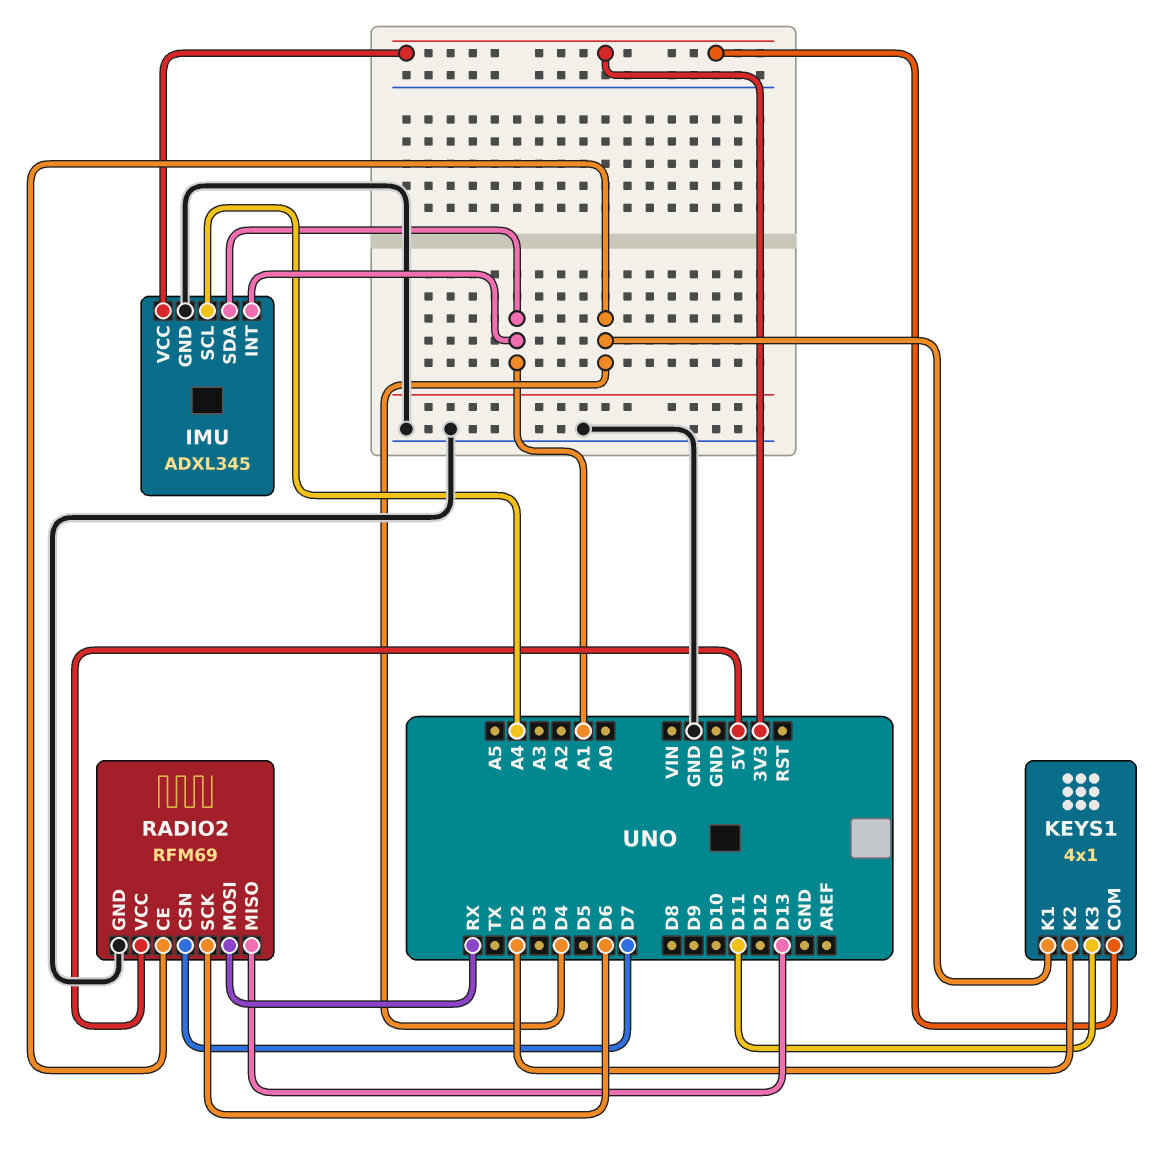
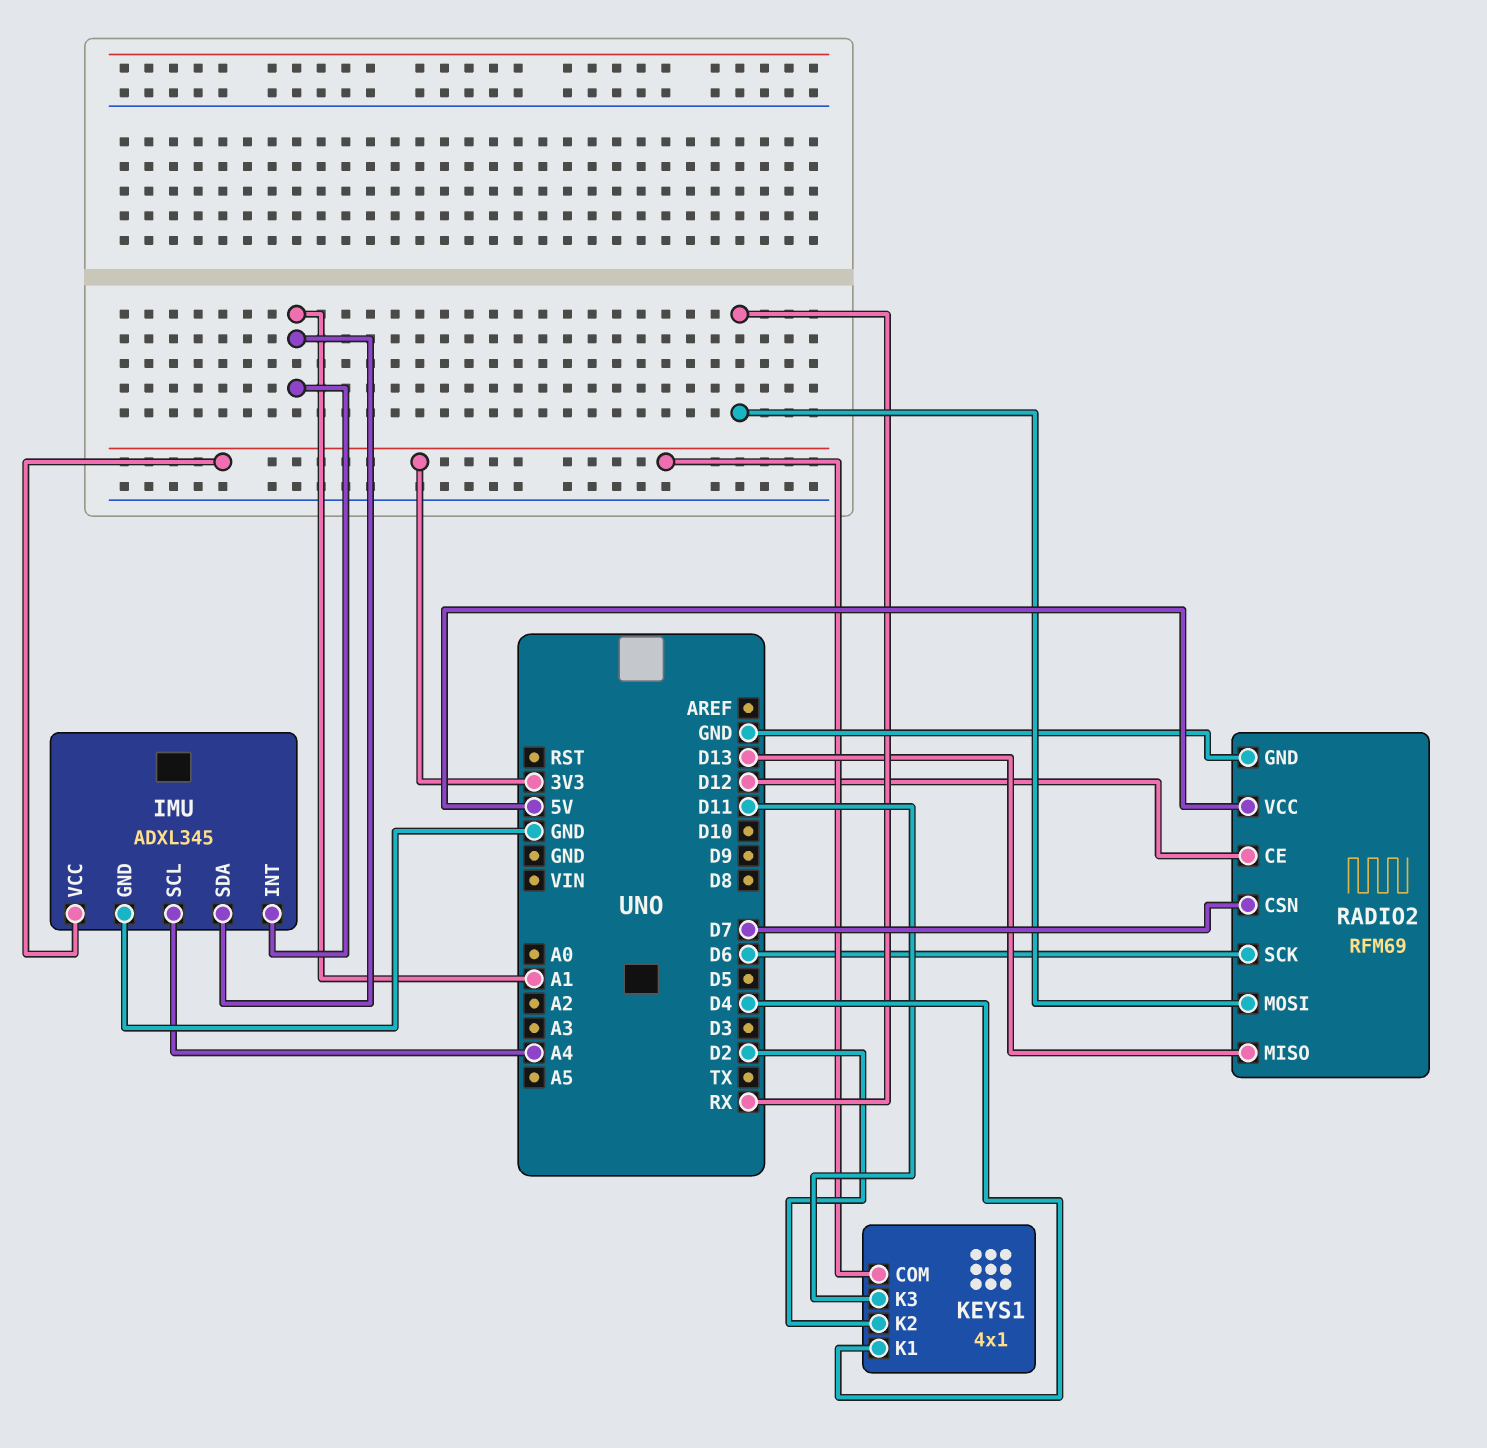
RADIO2 pin CE: D4 -> D12

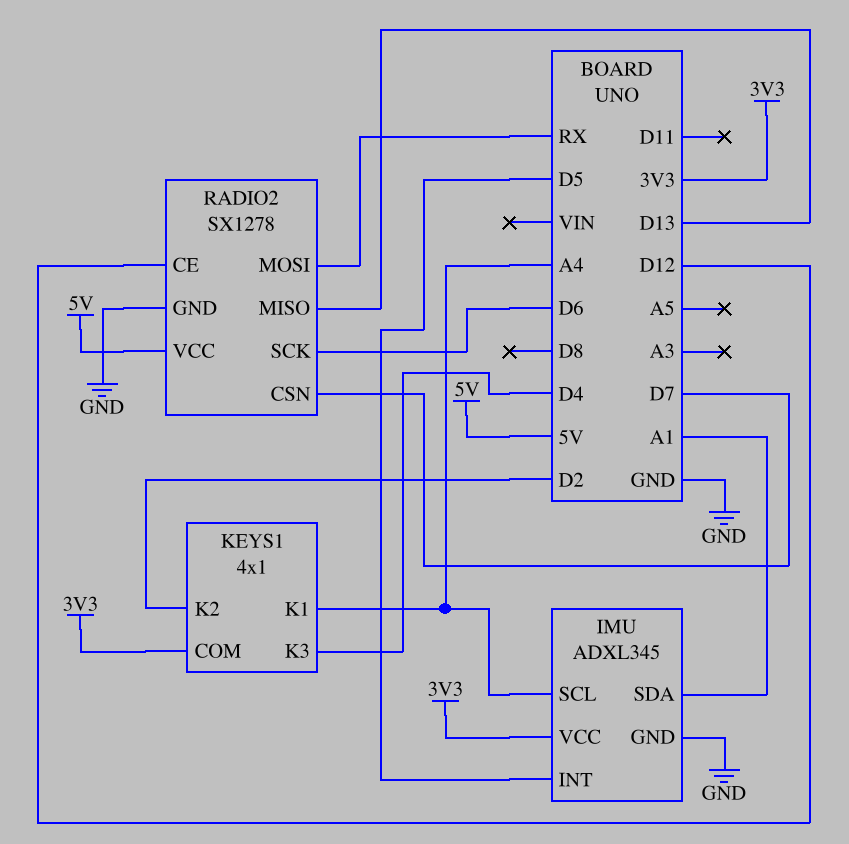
IMU pin INT: A1 -> D5
KEYS1 pin K1: D4 -> A4
KEYS1 pin K3: D11 -> D4
RADIO2: RFM69 -> SX1278

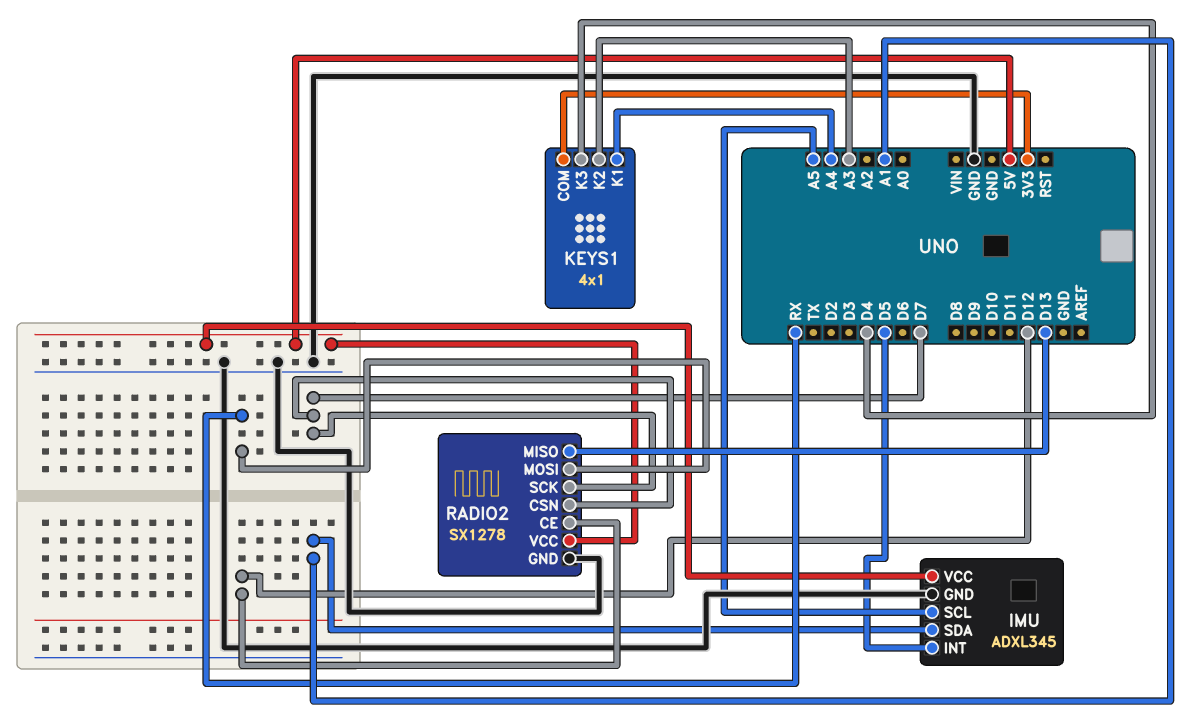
IMU pin SCL: A4 -> A5
IMU pin VCC: 3V3 -> 5V
KEYS1 pin K2: D2 -> A3
RADIO2 pin SCK: D6 -> D7

